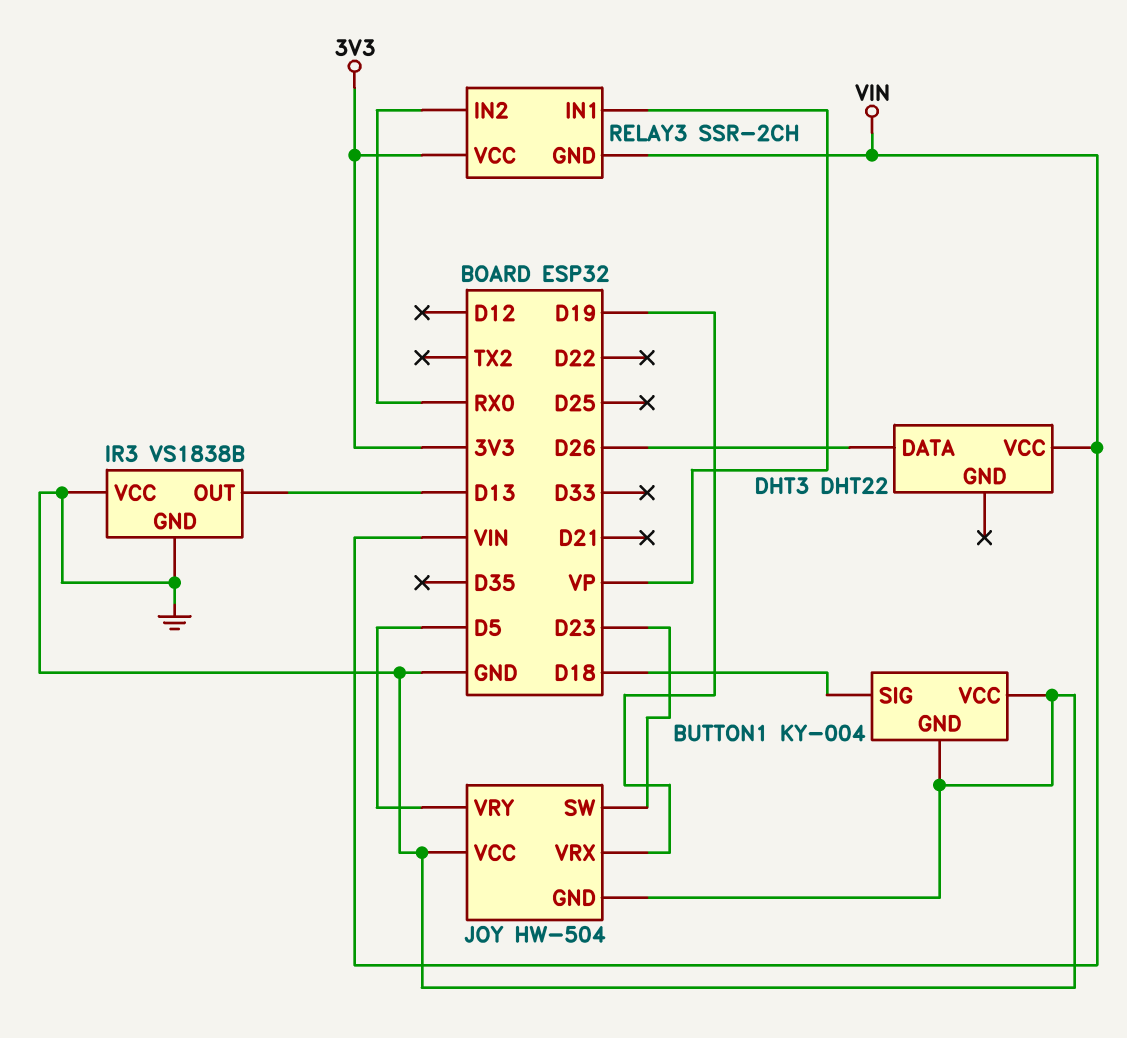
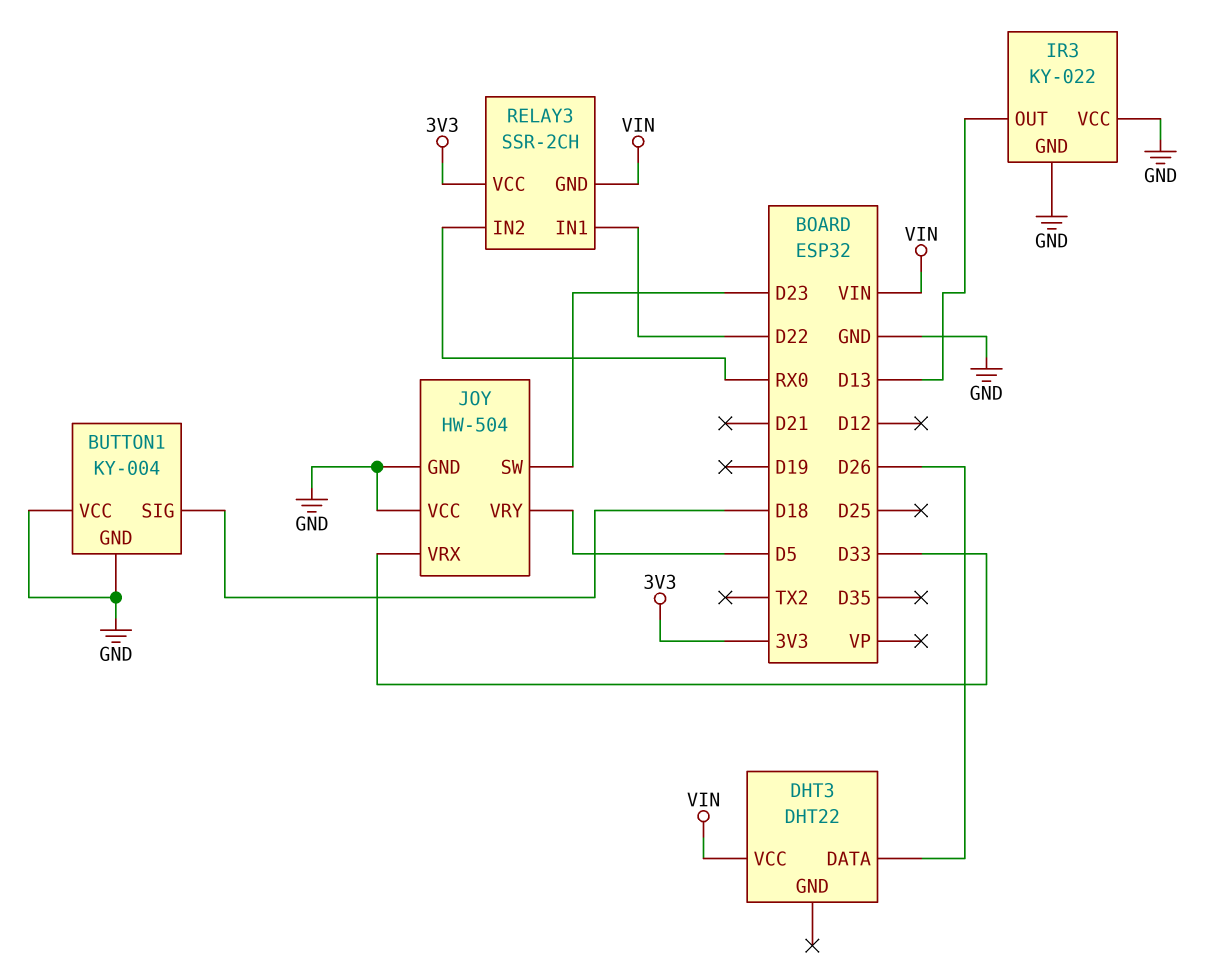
IR3: VS1838B -> KY-022
JOY pin VRX: D19 -> D33
RELAY3 pin IN1: VP -> D22

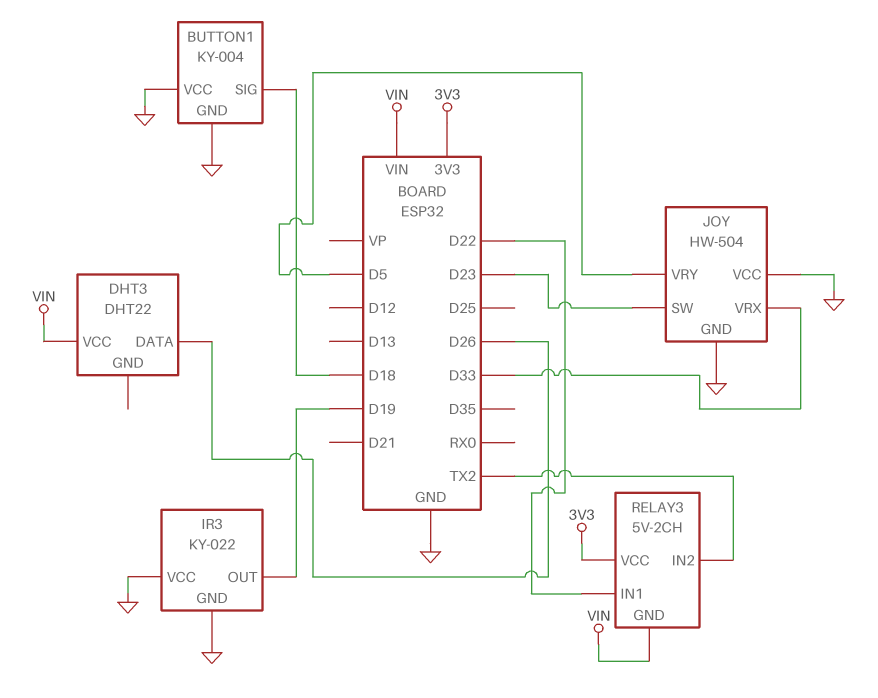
IR3 pin OUT: D13 -> D19
RELAY3: SSR-2CH -> 5V-2CH
RELAY3 pin IN2: RX0 -> TX2

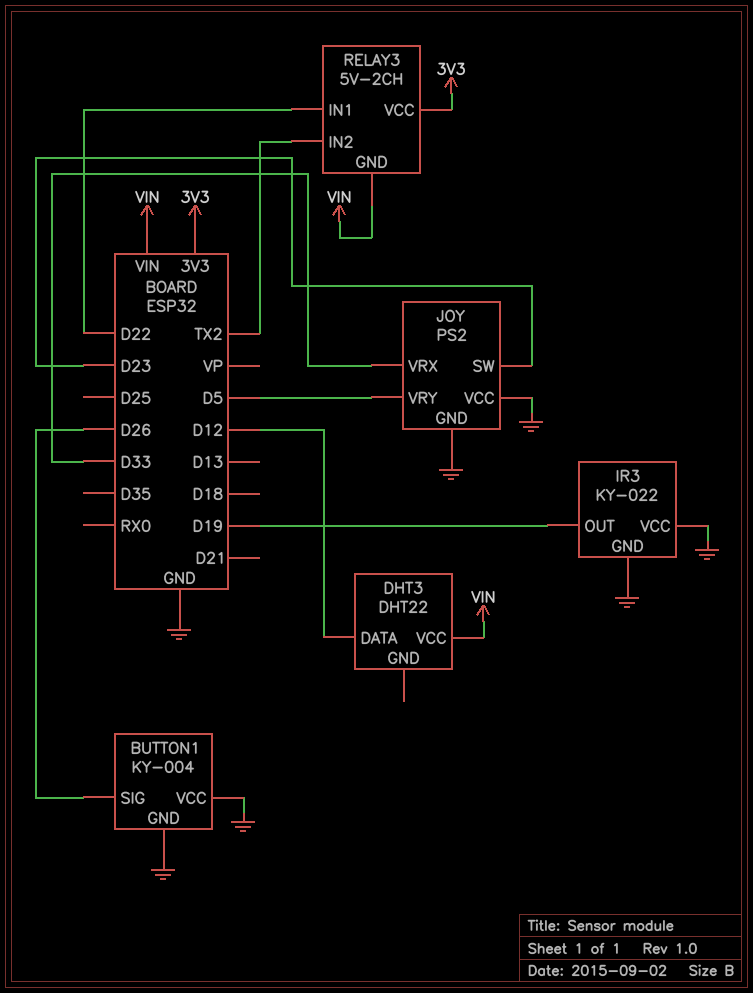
BUTTON1 pin SIG: D18 -> D26
DHT3 pin DATA: D26 -> D12
JOY: HW-504 -> PS2

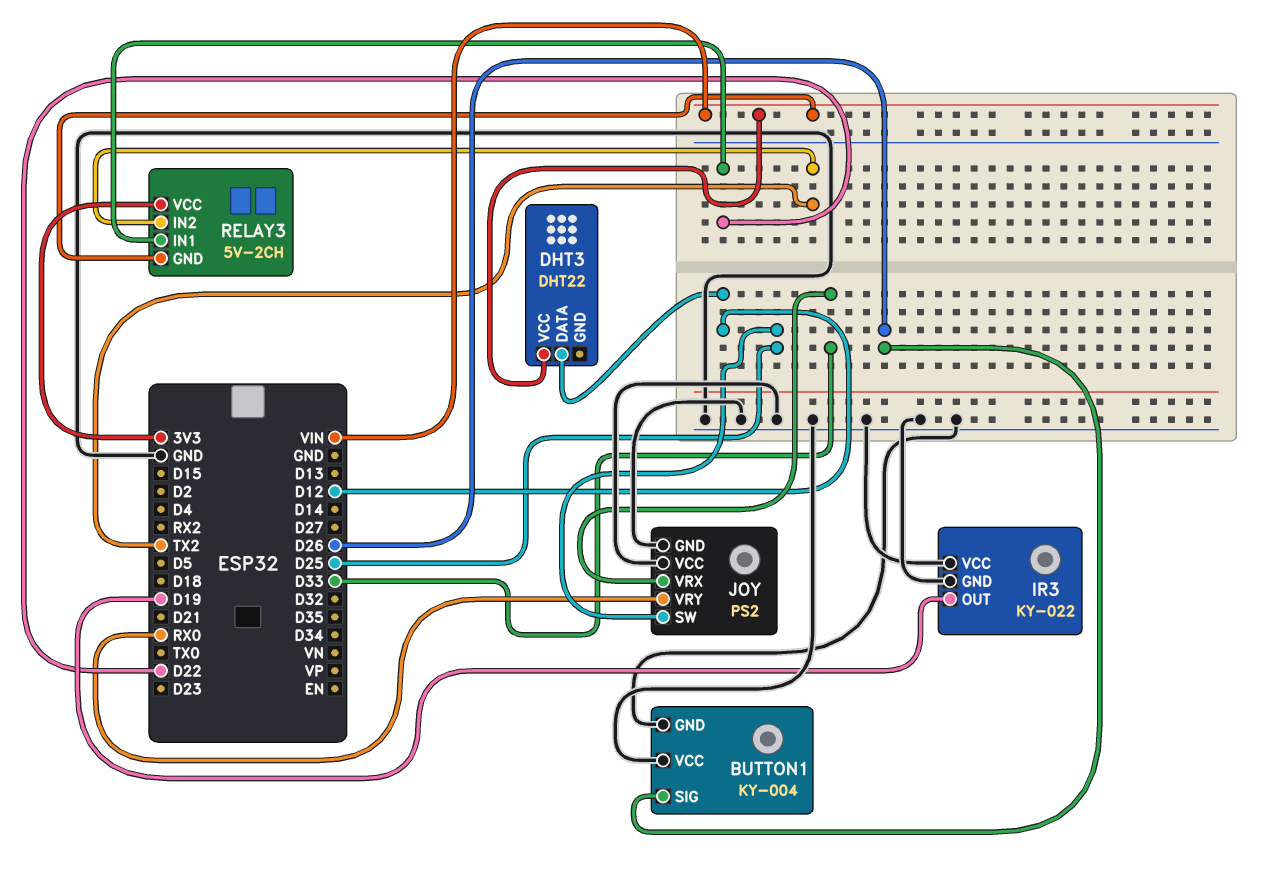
JOY pin SW: D23 -> D25
JOY pin VRY: D5 -> RX0

